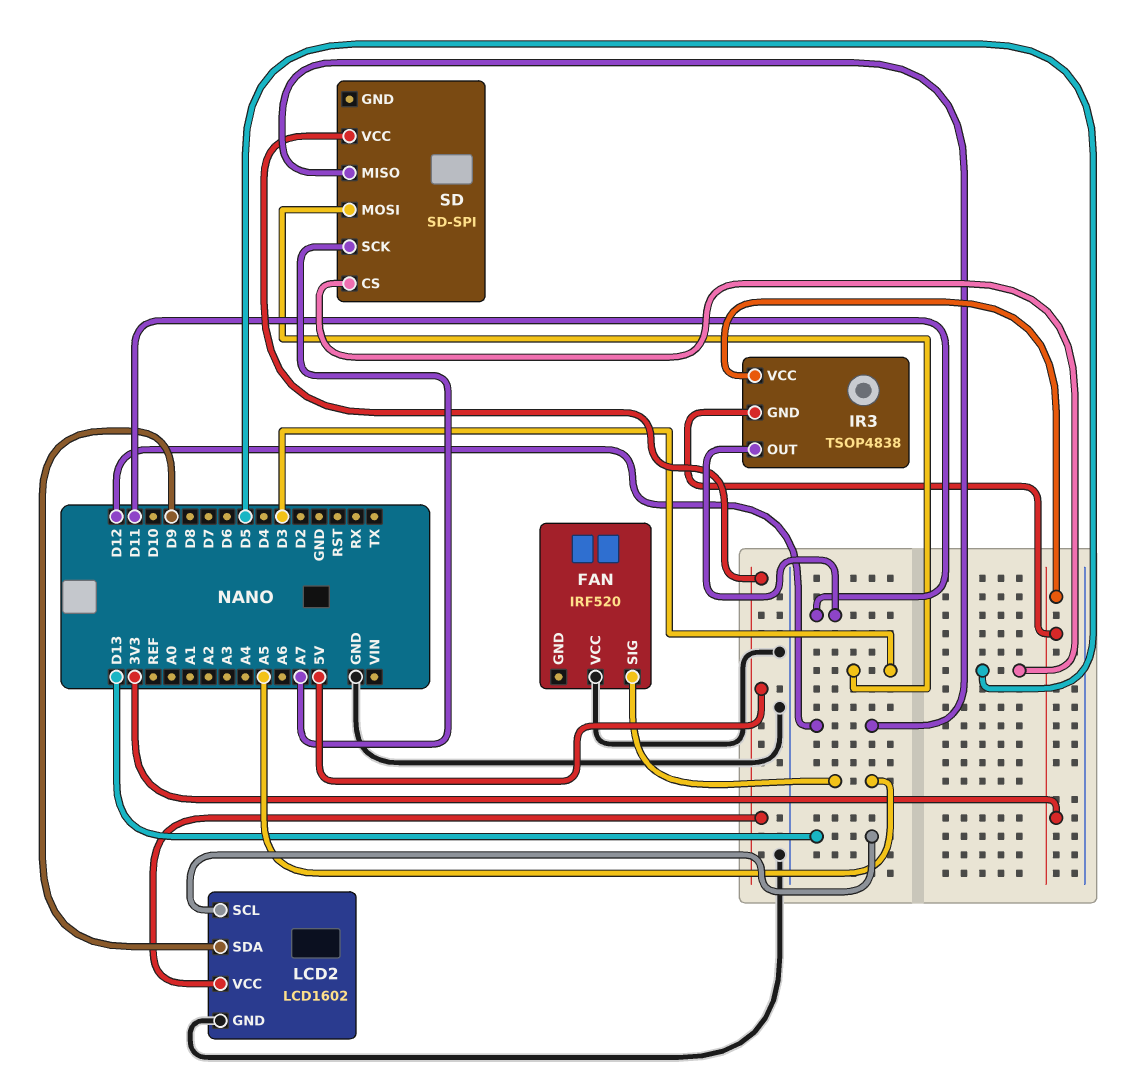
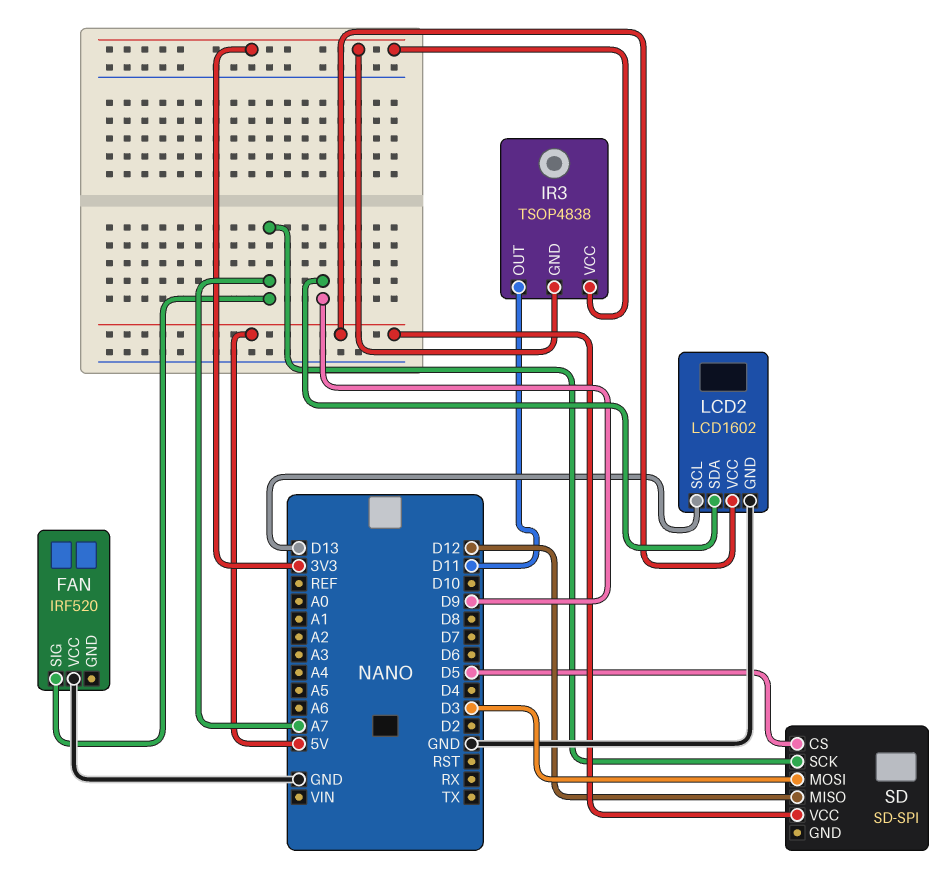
FAN pin SIG: A5 -> A7

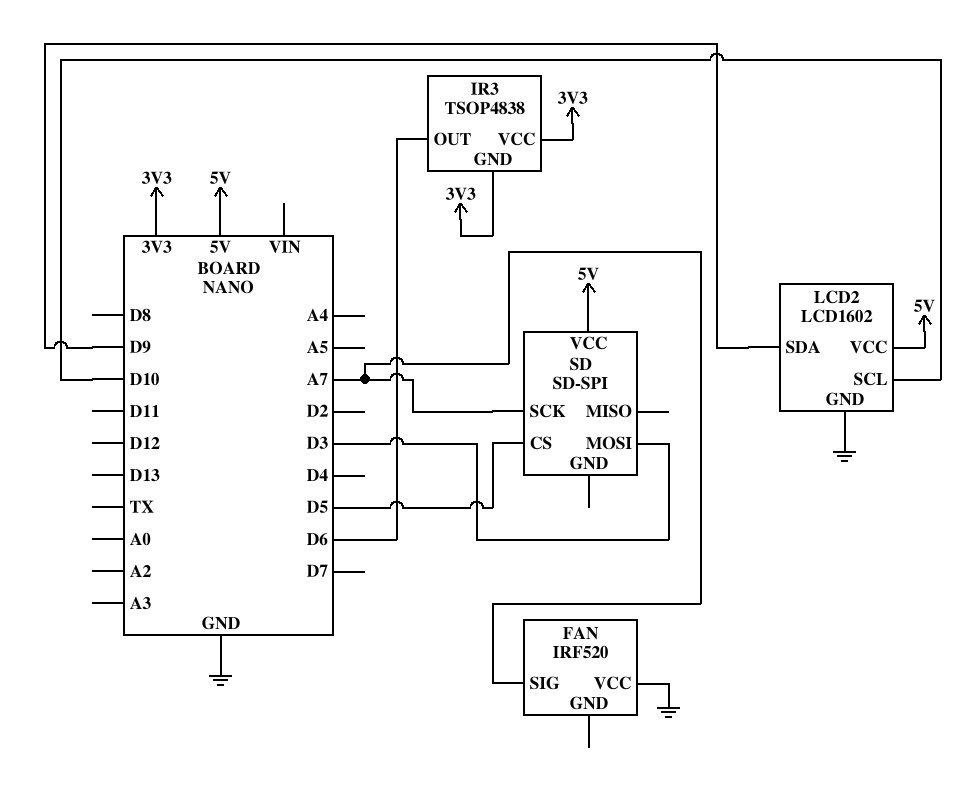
IR3 pin OUT: D11 -> D6
LCD2 pin SCL: D13 -> D10
SD pin MISO: D12 -> none

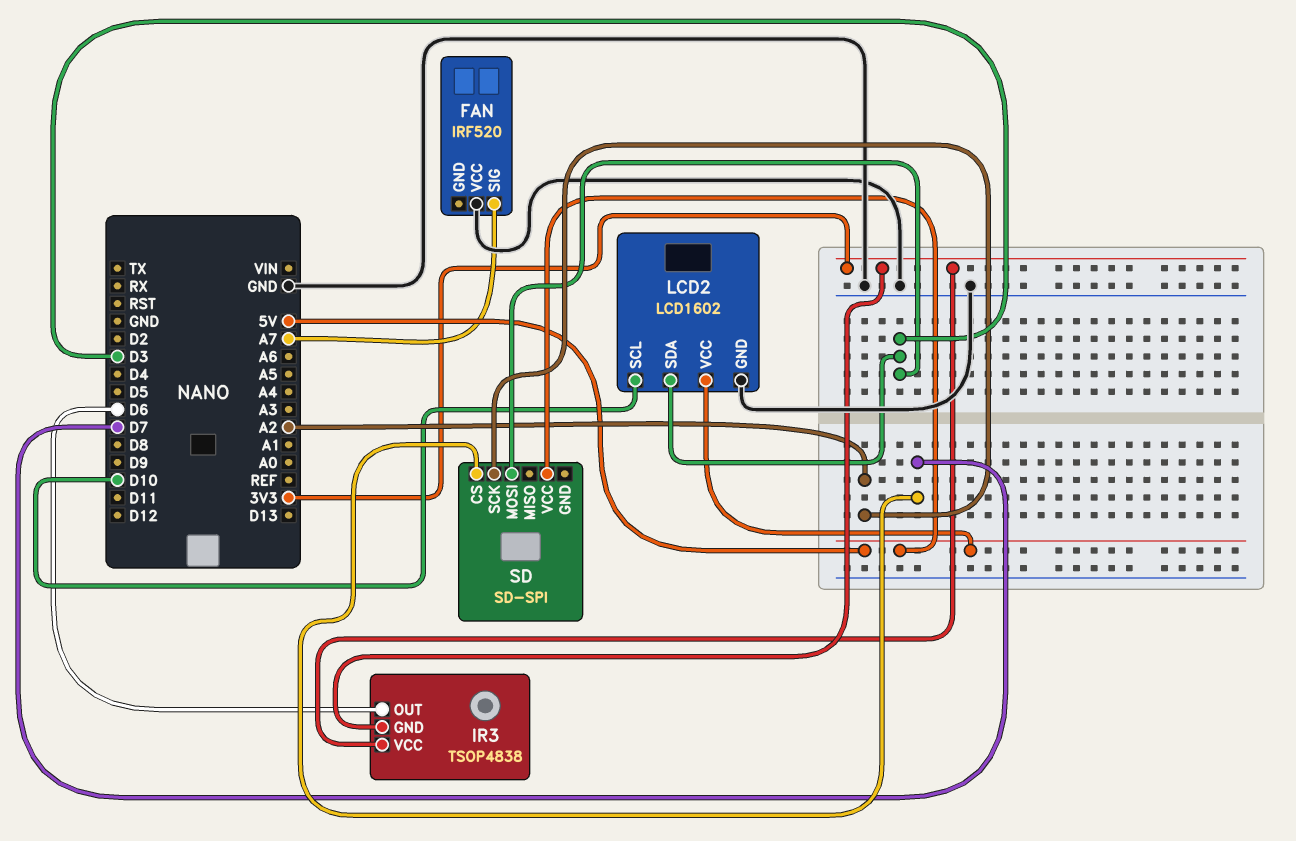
LCD2 pin SDA: D9 -> D3
SD pin CS: D5 -> D7
SD pin SCK: A7 -> A2

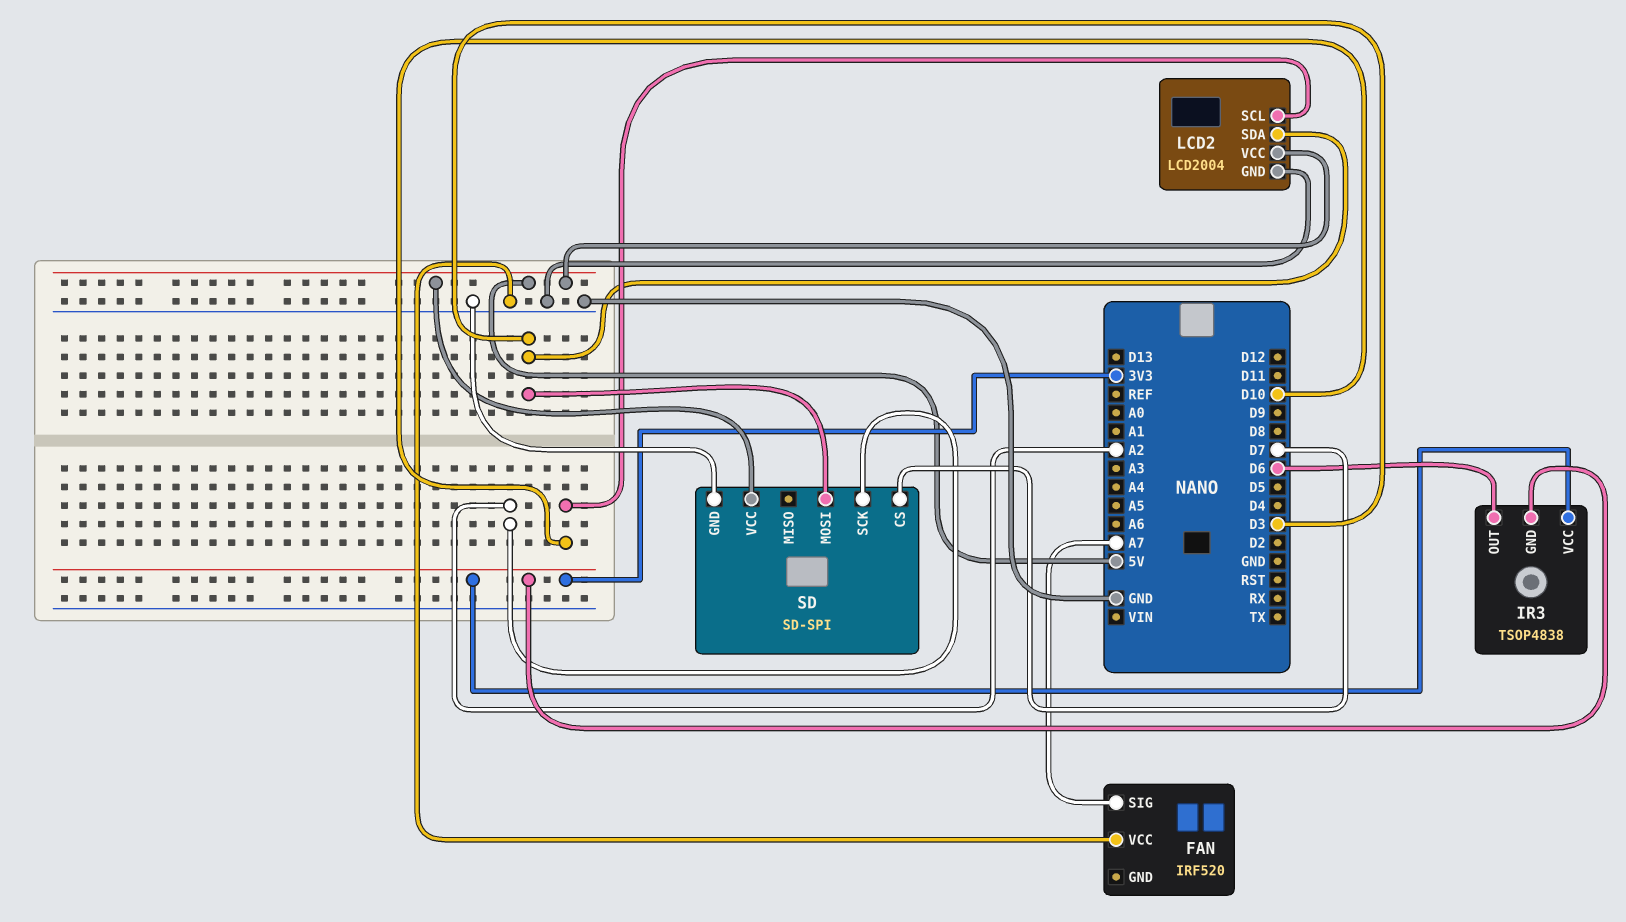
LCD2: LCD1602 -> LCD2004
SD pin GND: none -> GND

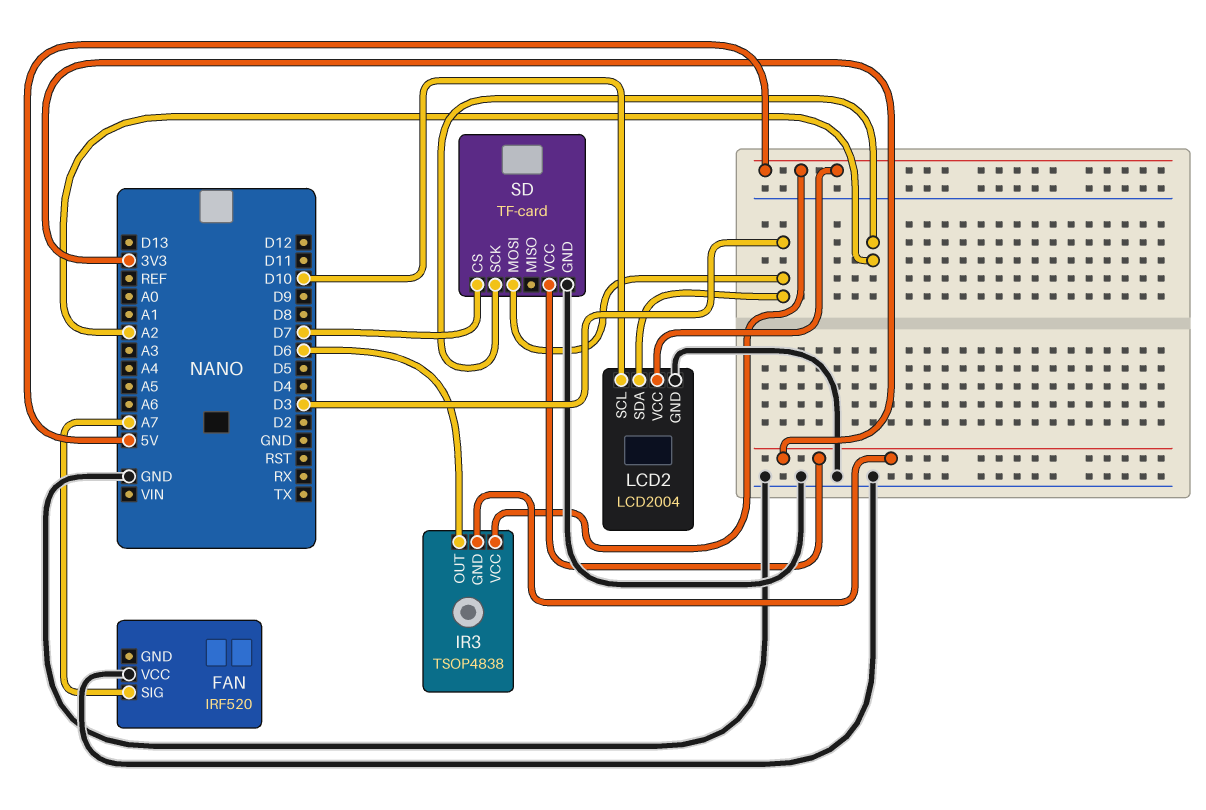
IR3 pin VCC: 3V3 -> 5V
SD: SD-SPI -> TF-card
SD pin VCC: 5V -> 3V3

